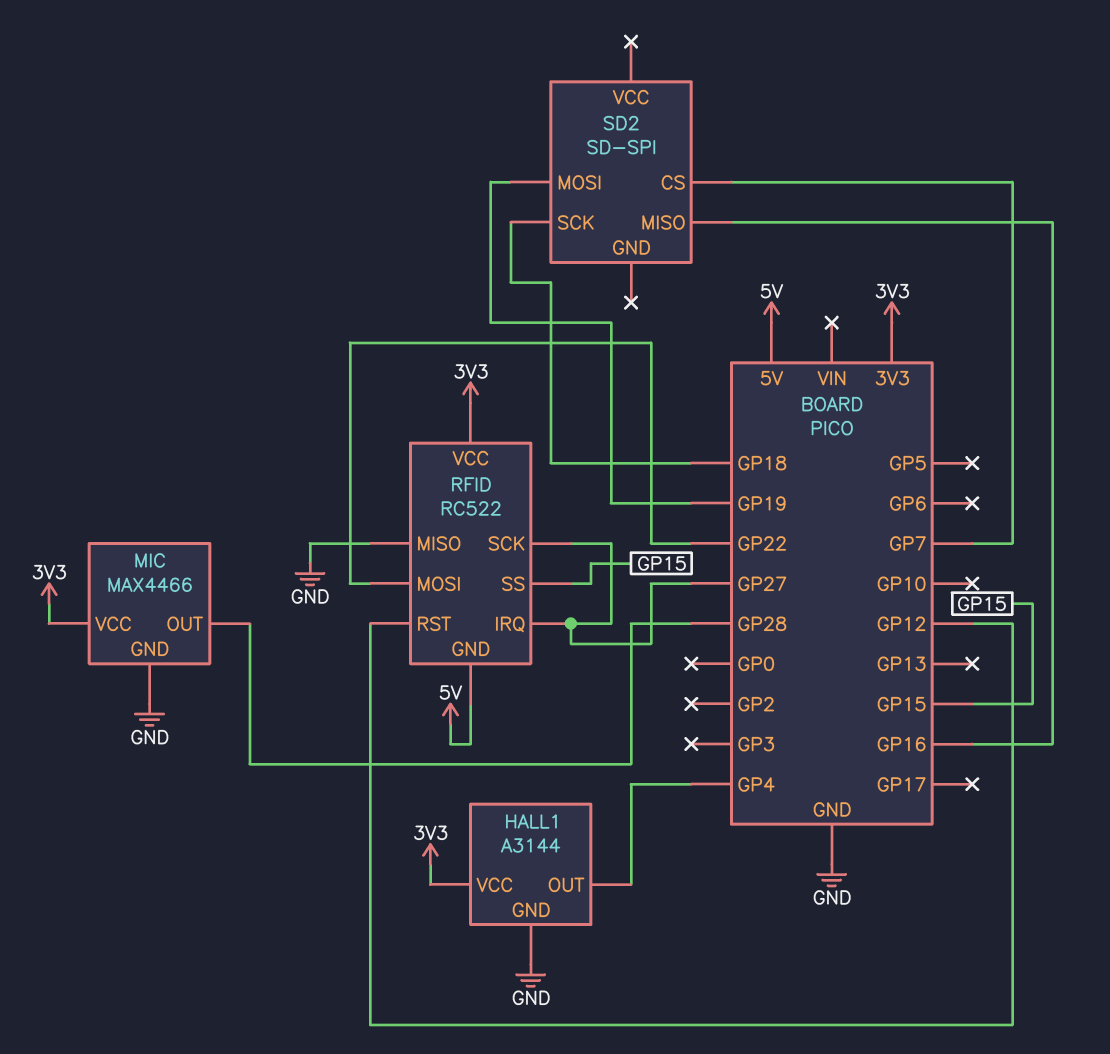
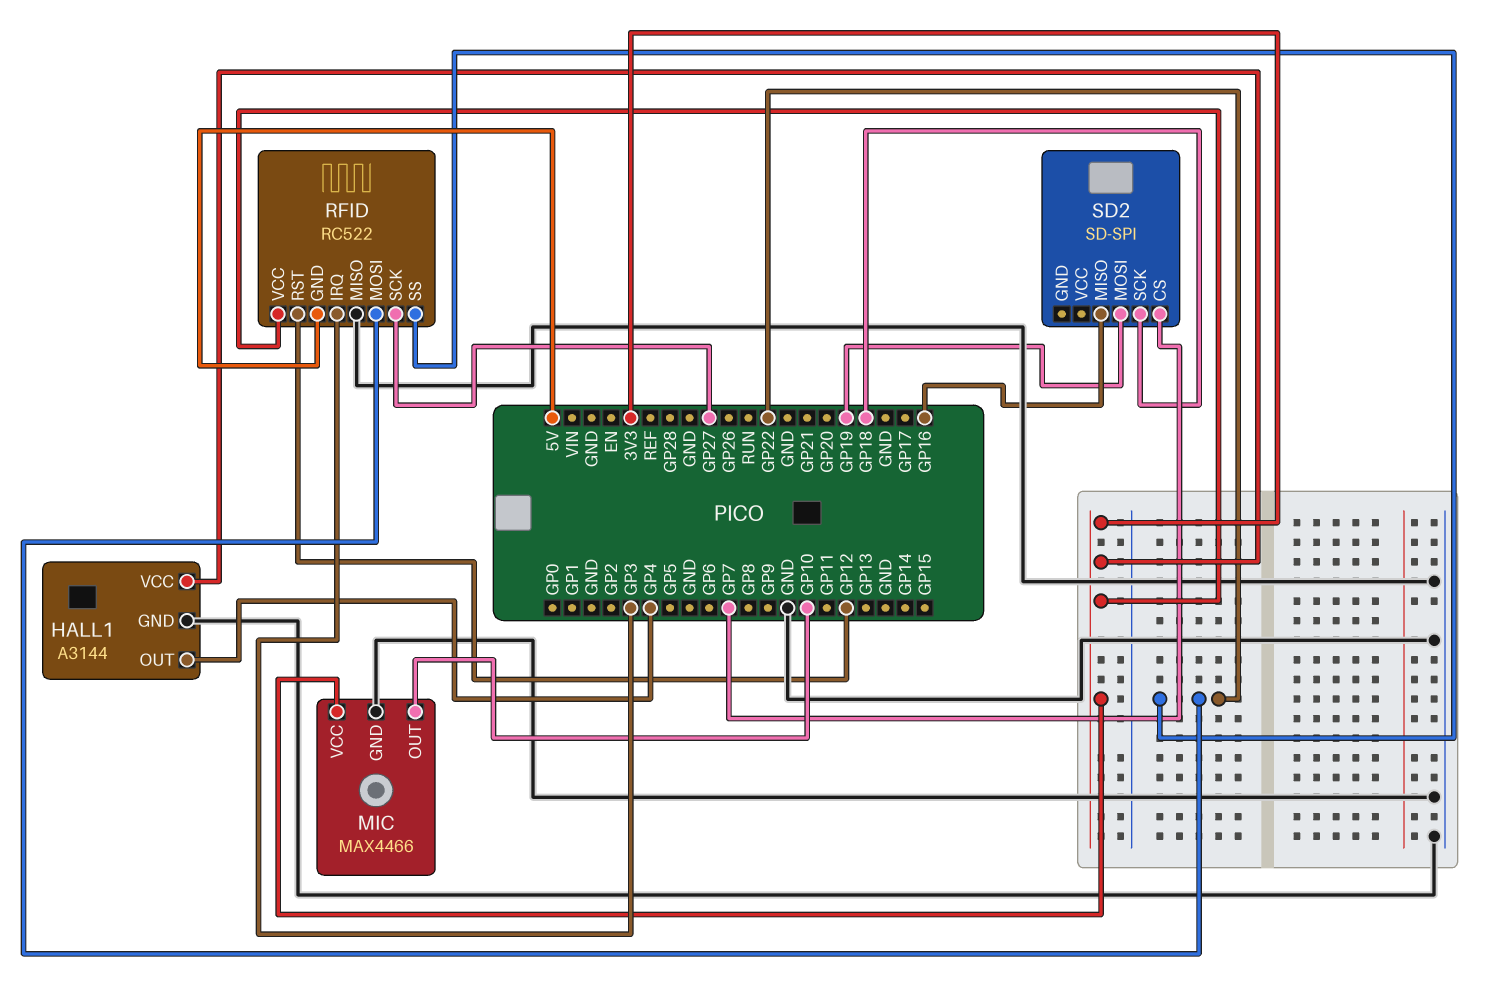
MIC pin OUT: GP28 -> GP10
RFID pin IRQ: GP27 -> GP3
RFID pin SS: GP15 -> GP22

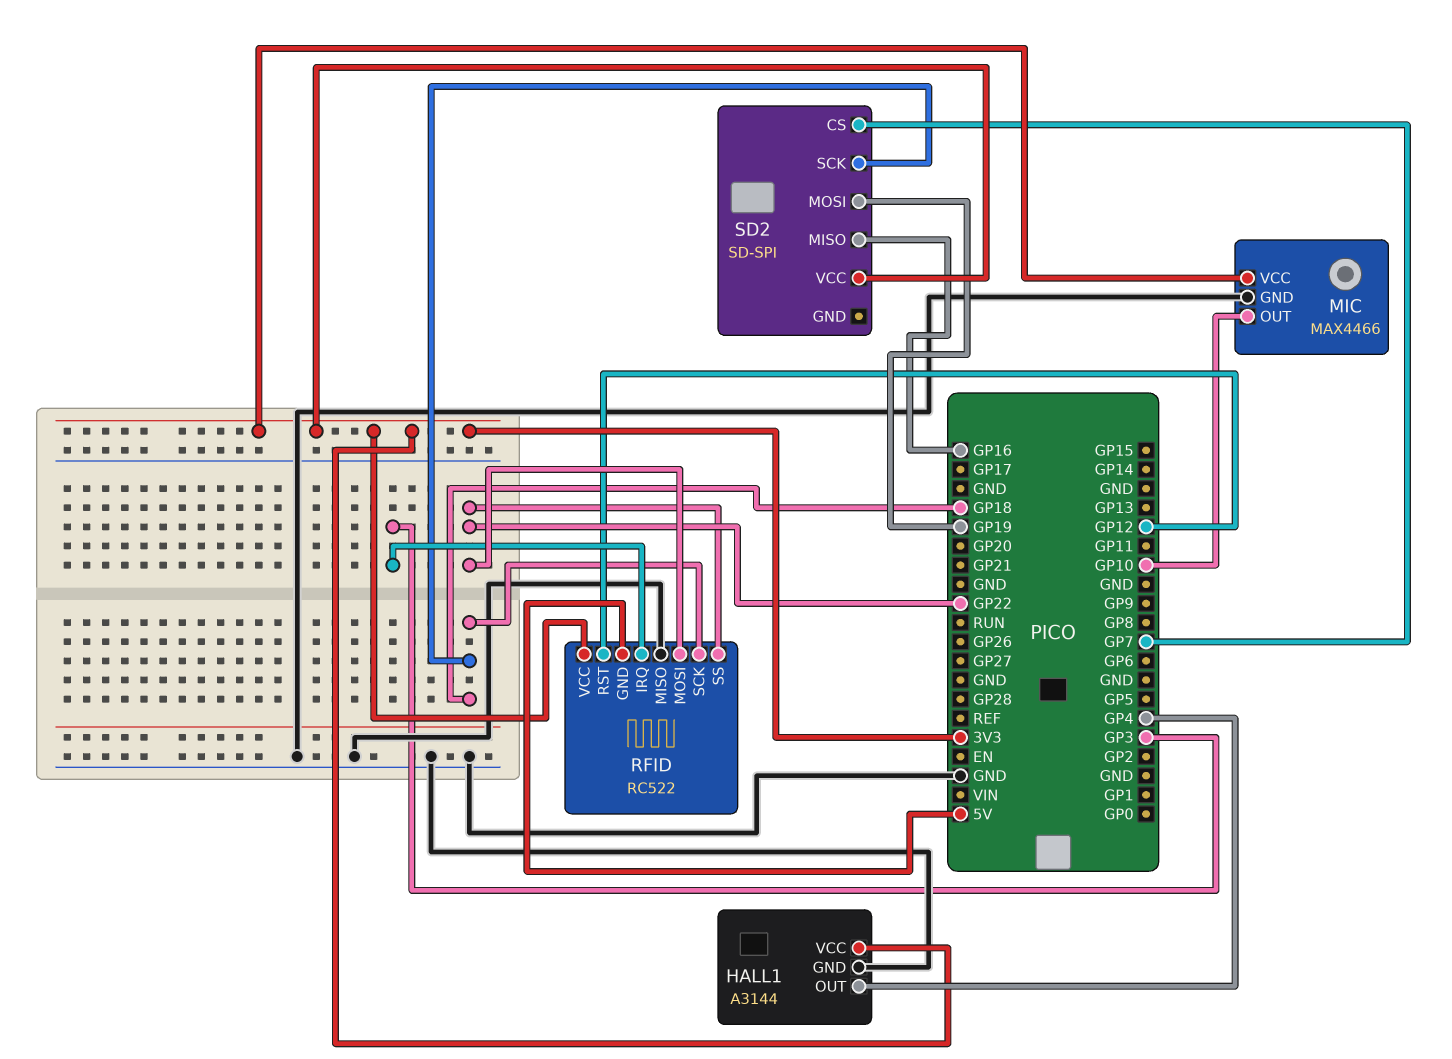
RFID pin SCK: GP27 -> GP18
SD2 pin VCC: none -> 3V3

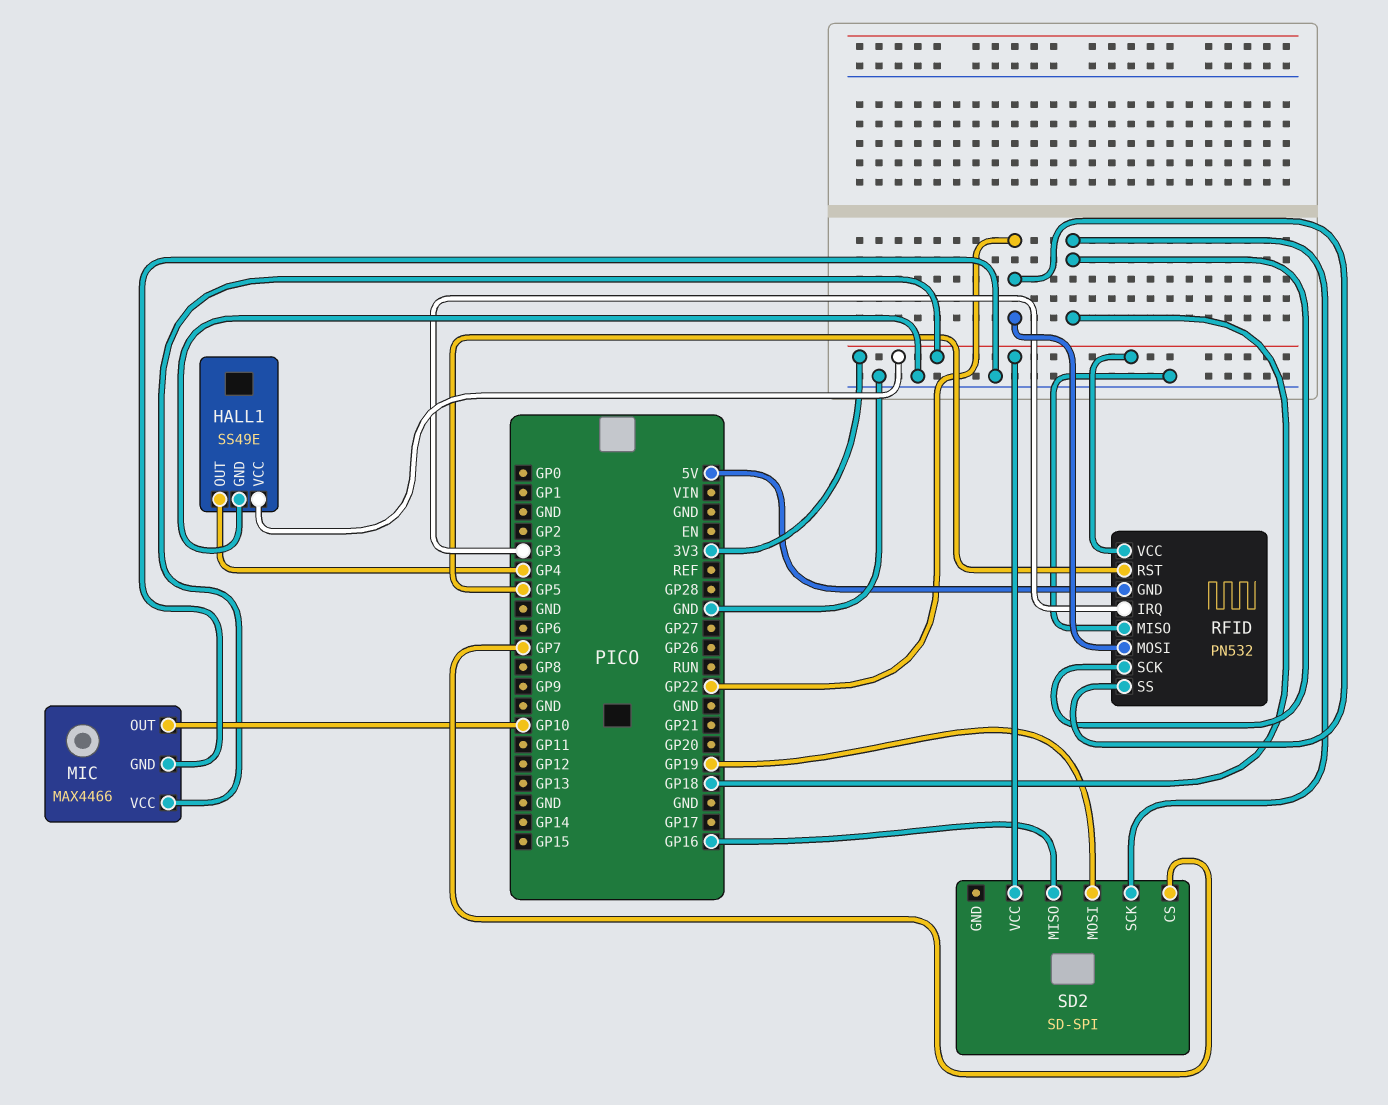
HALL1: A3144 -> SS49E
RFID: RC522 -> PN532
RFID pin RST: GP12 -> GP5

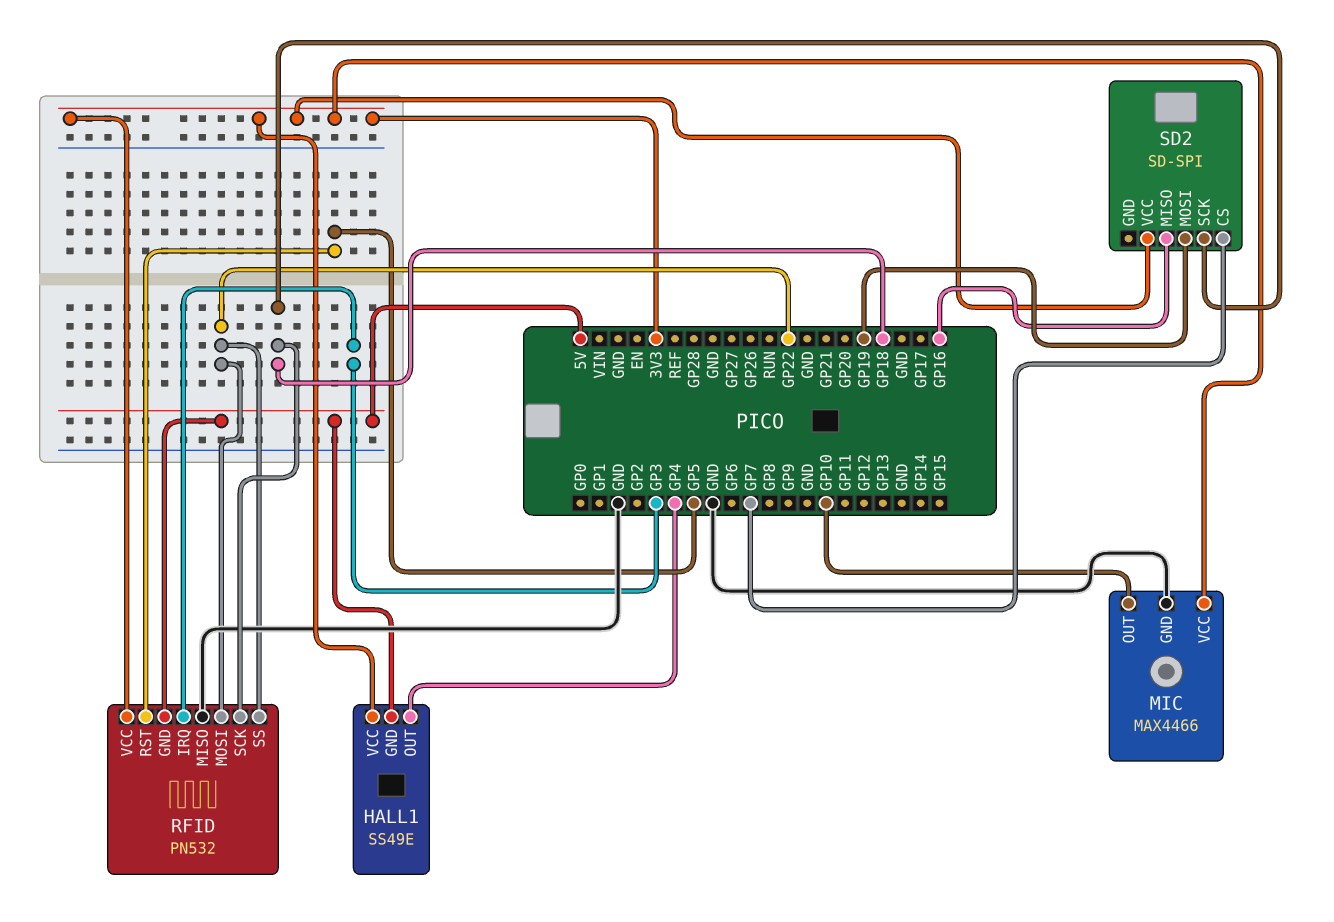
HALL1 pin GND: GND -> 5V

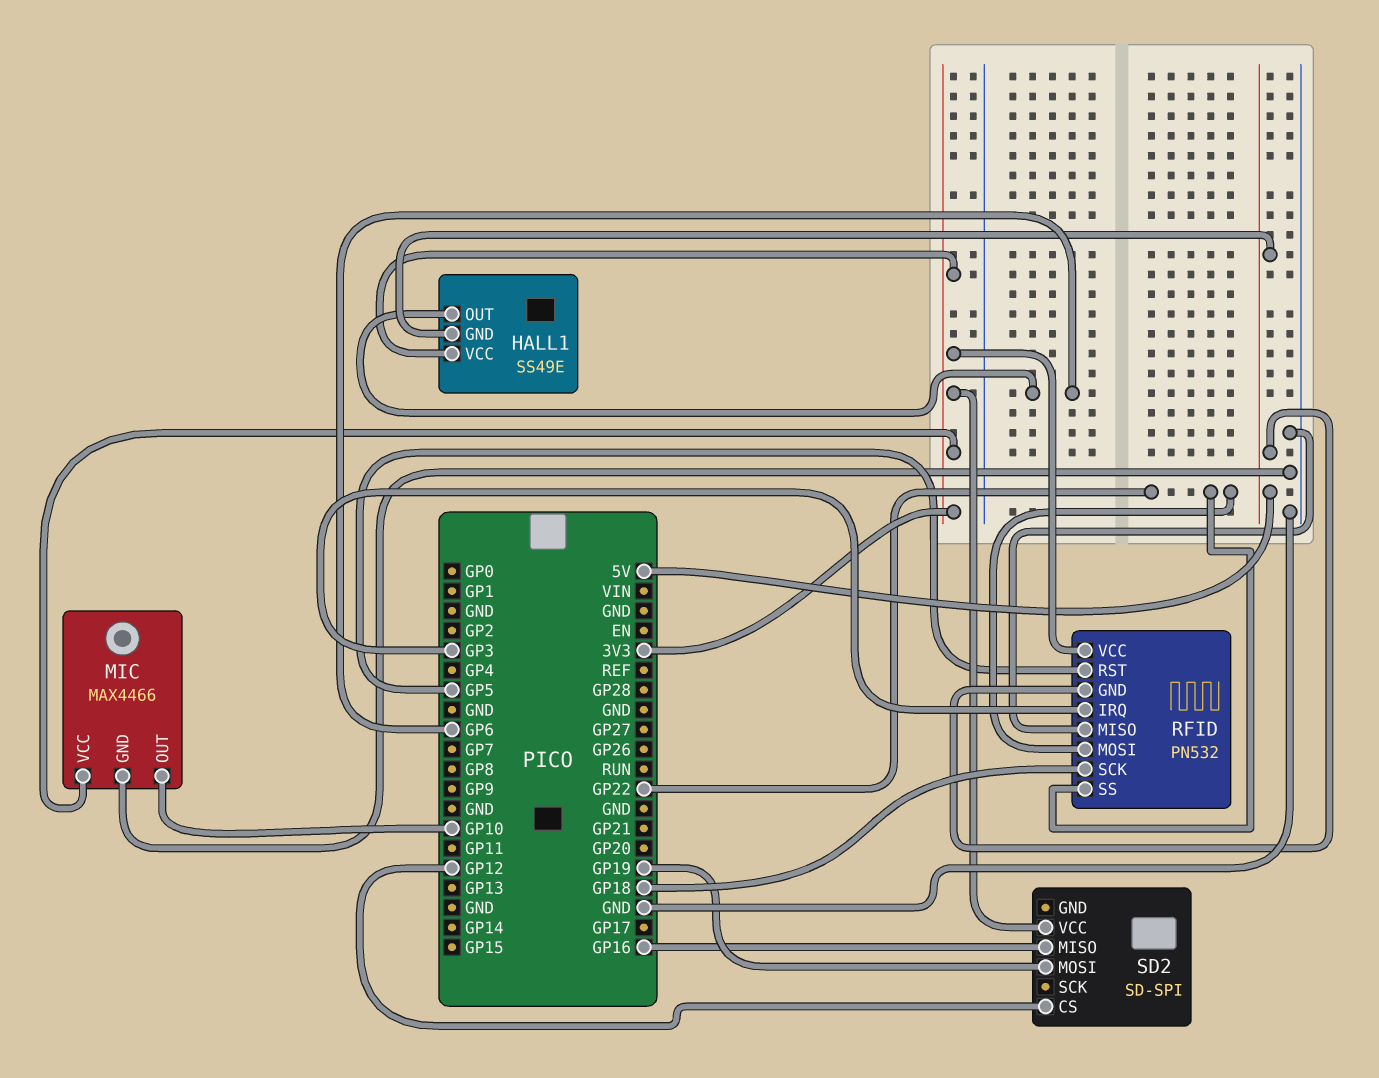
HALL1 pin OUT: GP4 -> GP6
SD2 pin CS: GP7 -> GP12
SD2 pin SCK: GP18 -> none

